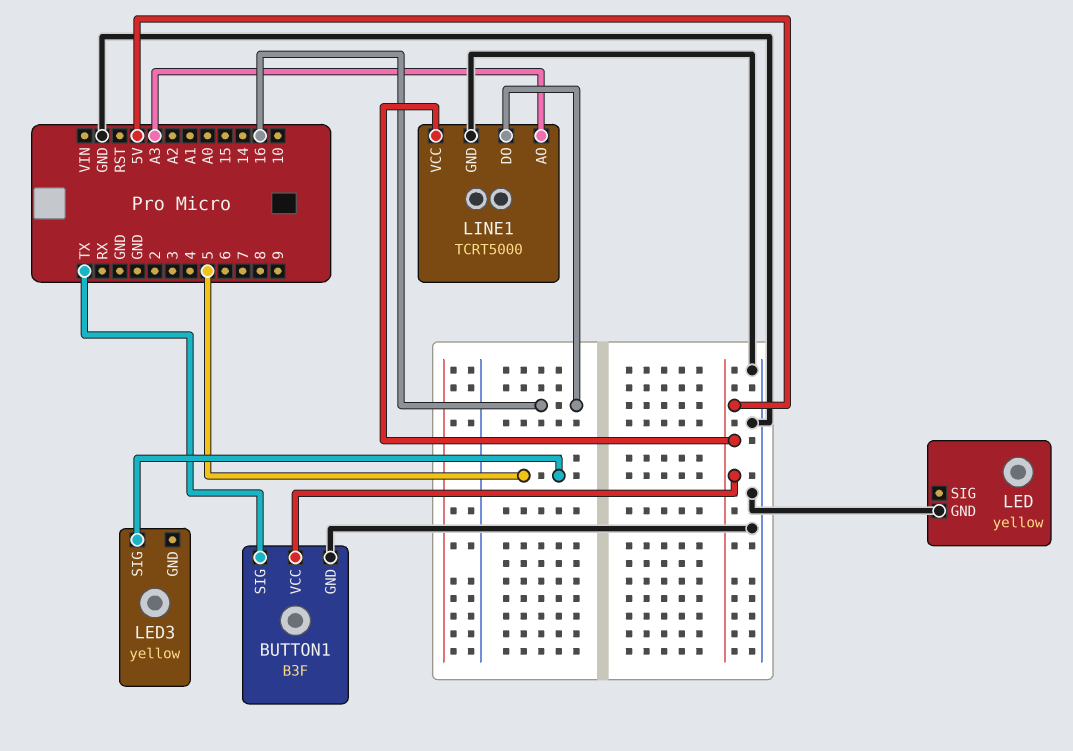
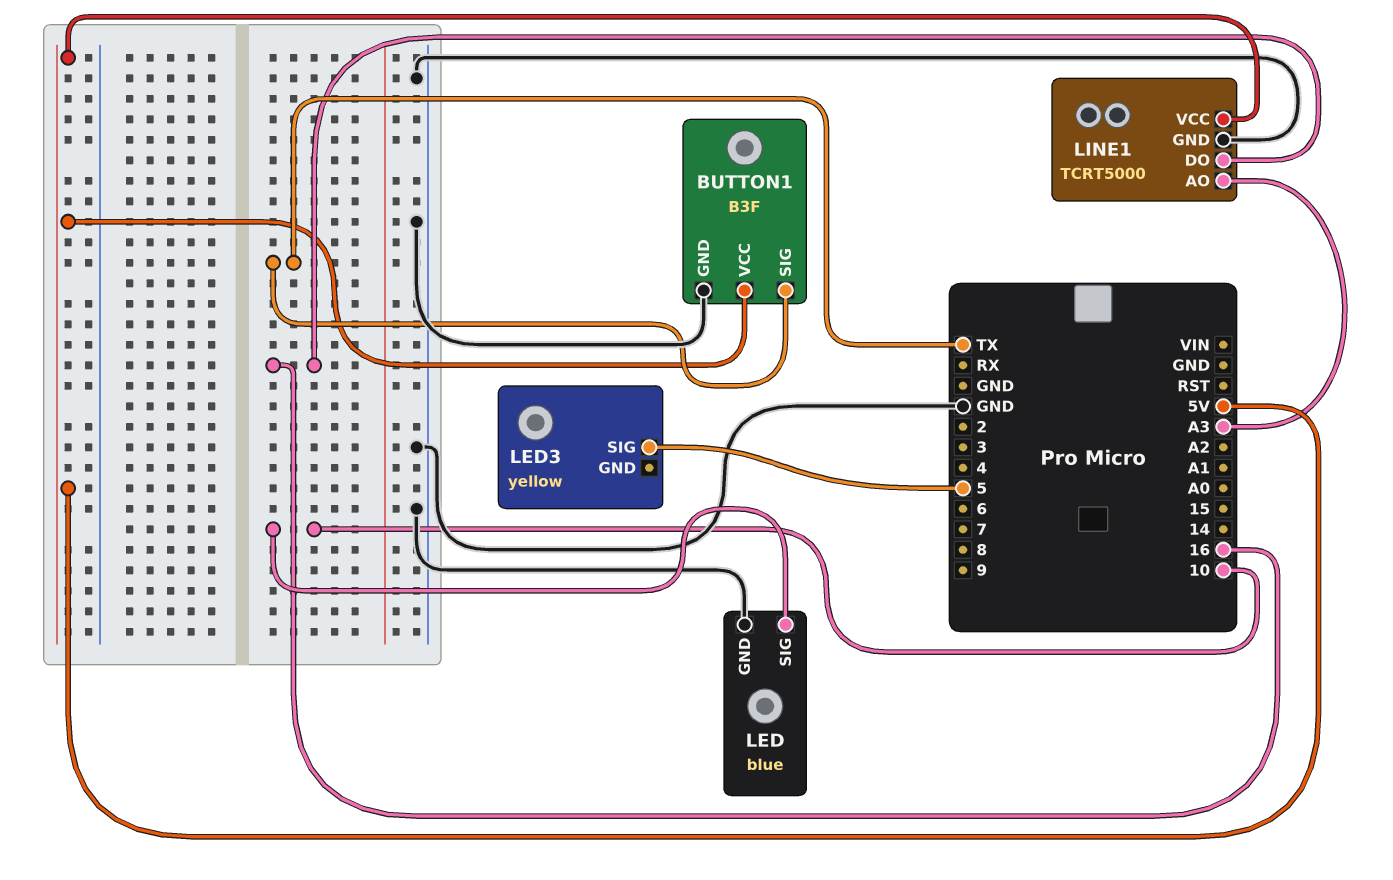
LED: yellow -> blue
LED pin SIG: none -> 10

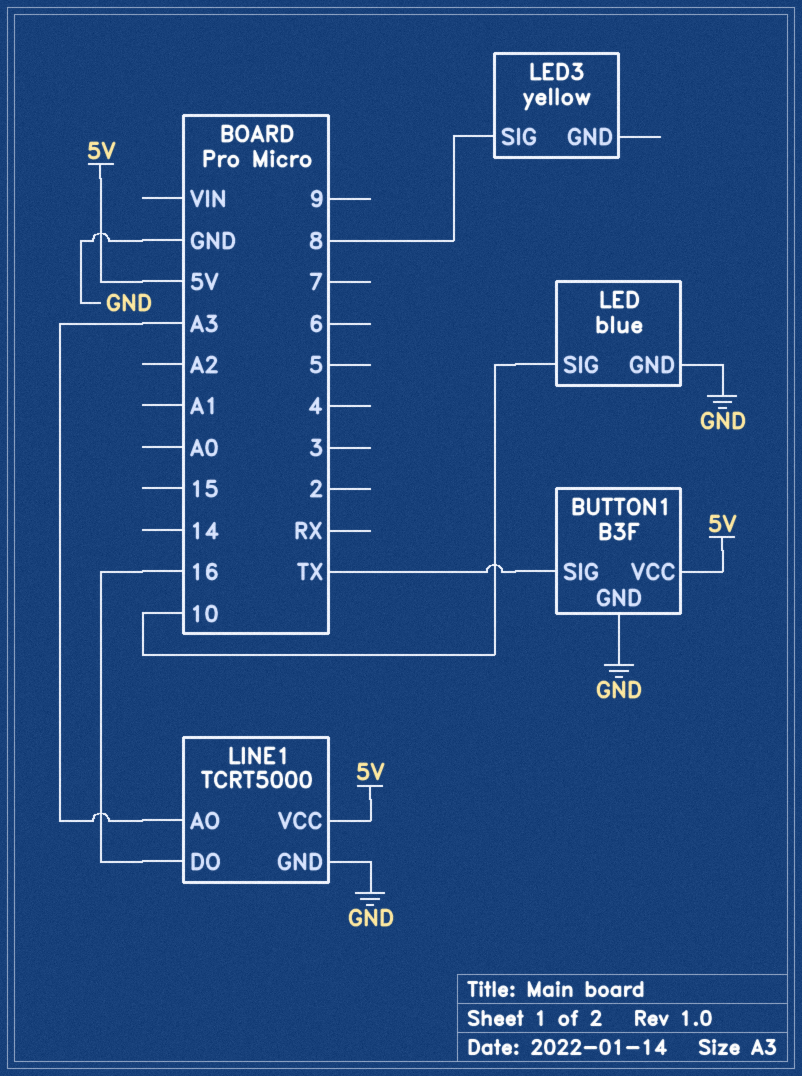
LED3 pin SIG: 5 -> 8

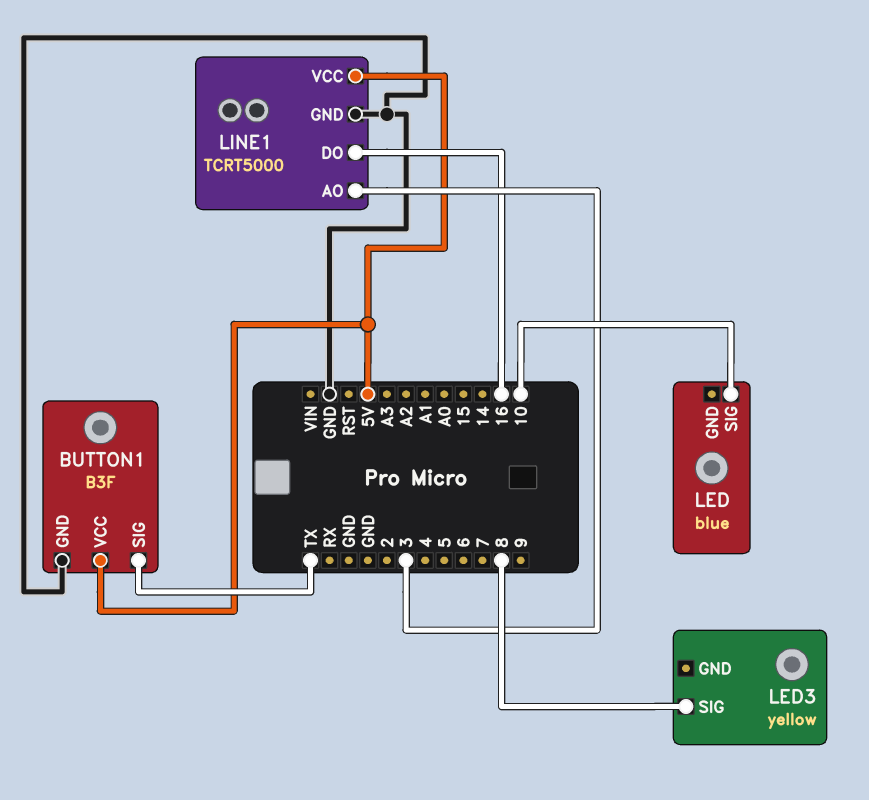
LED pin GND: GND -> none
LINE1 pin AO: A3 -> 3

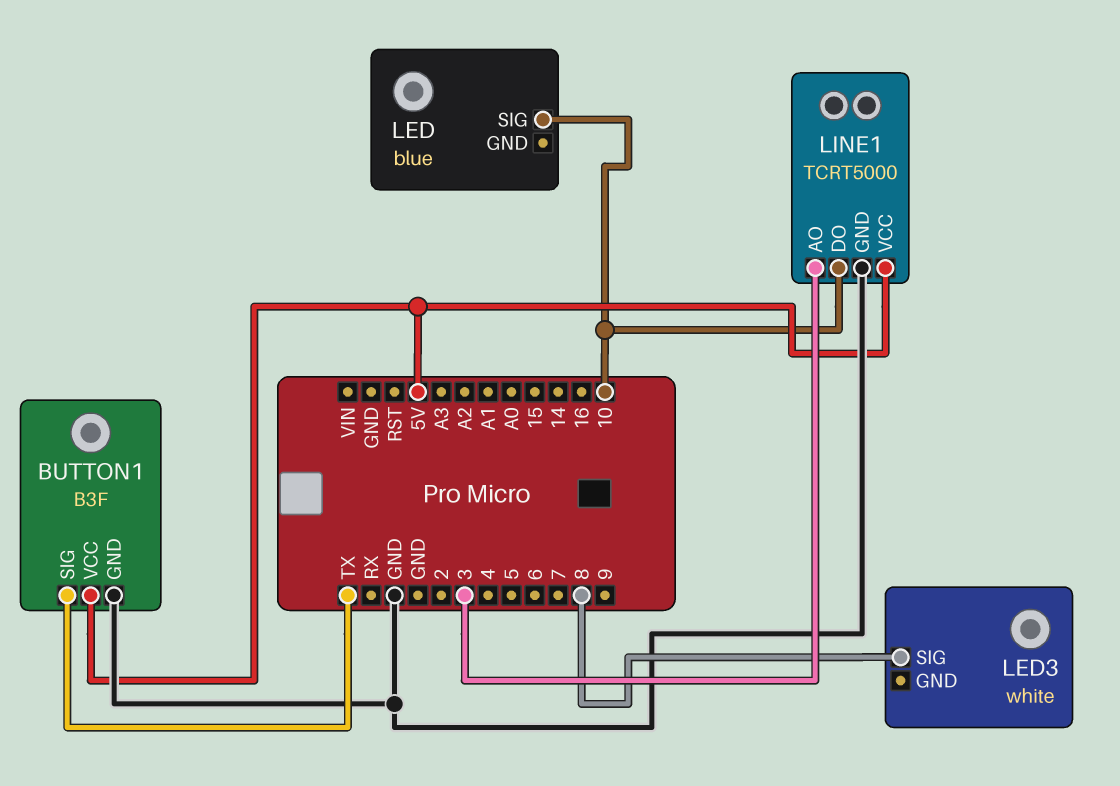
LED3: yellow -> white
LINE1 pin DO: 16 -> 10

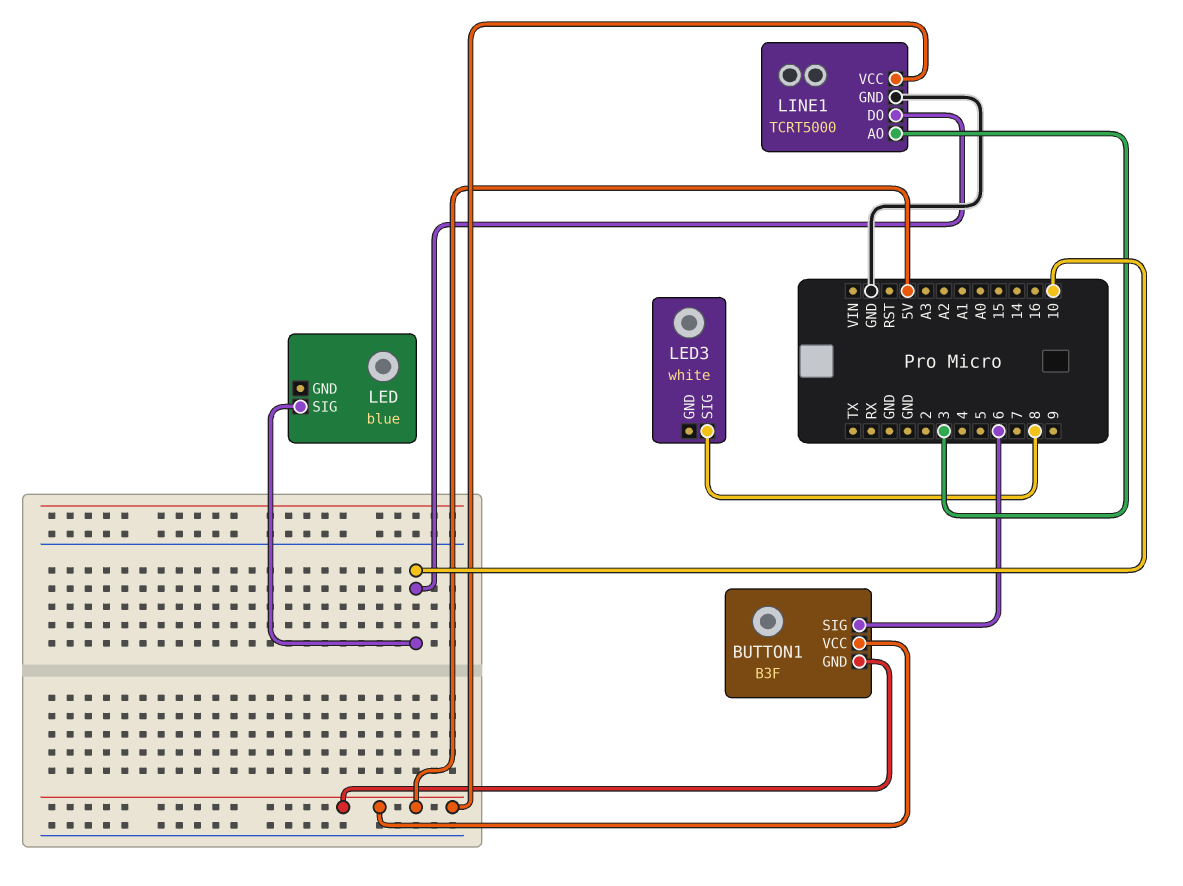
BUTTON1 pin GND: GND -> 5V
BUTTON1 pin SIG: TX -> 6

